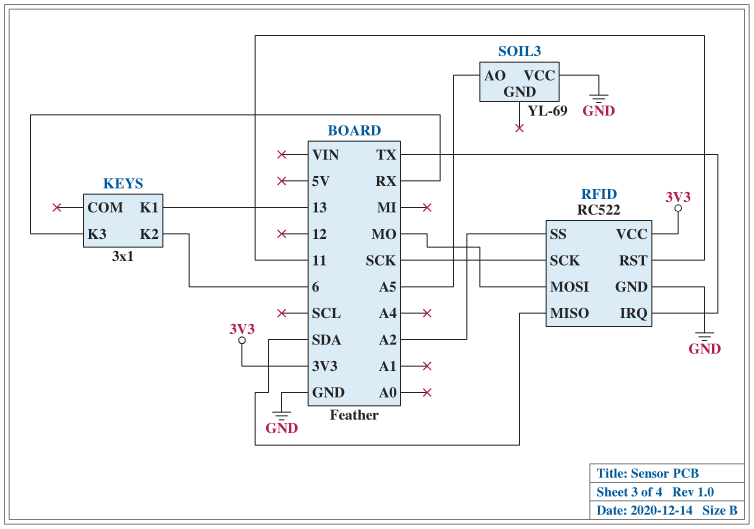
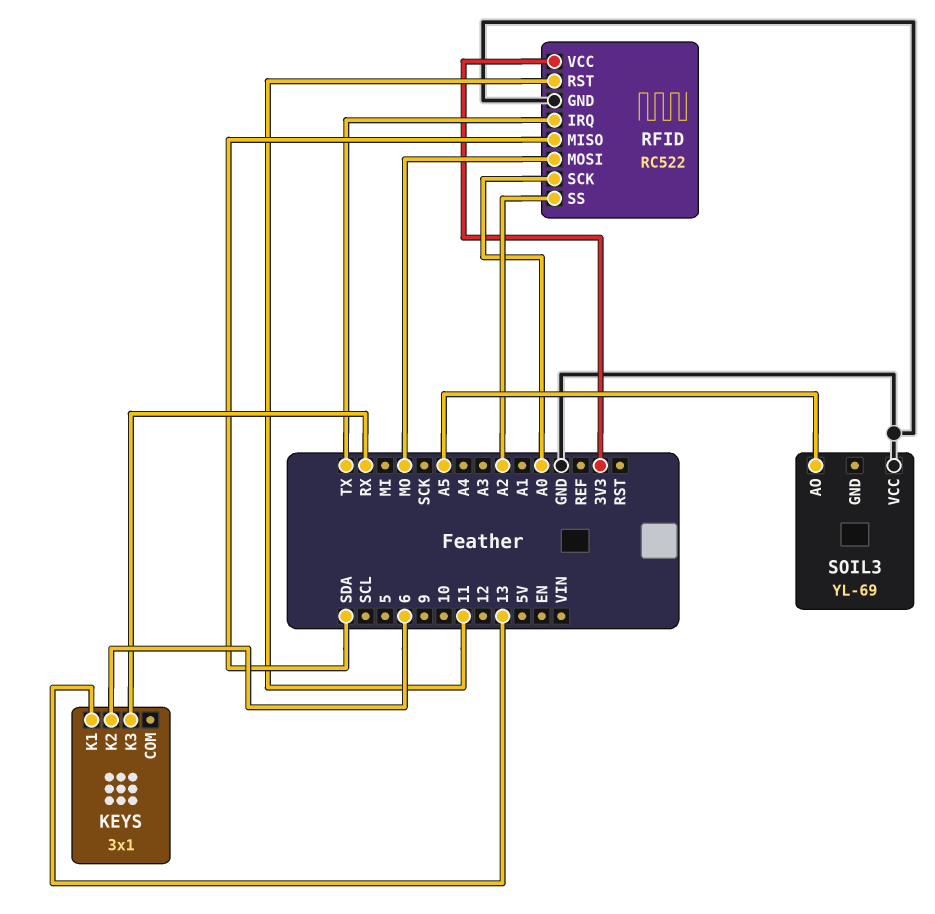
RFID pin SCK: SCK -> A0

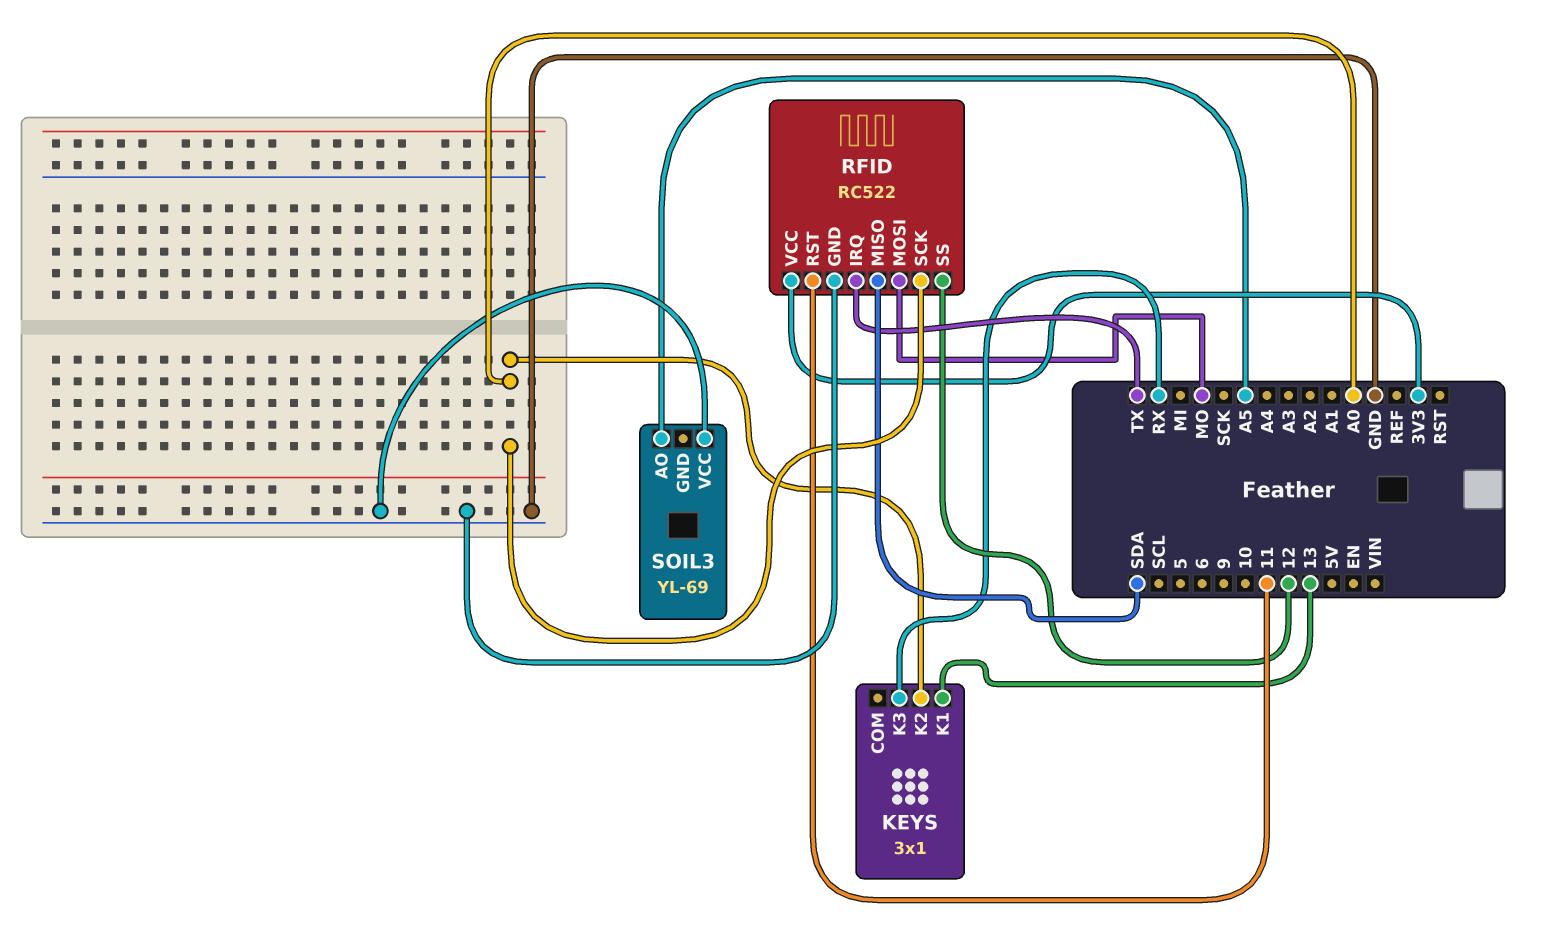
KEYS pin K2: 6 -> A0
RFID pin SS: A2 -> 12

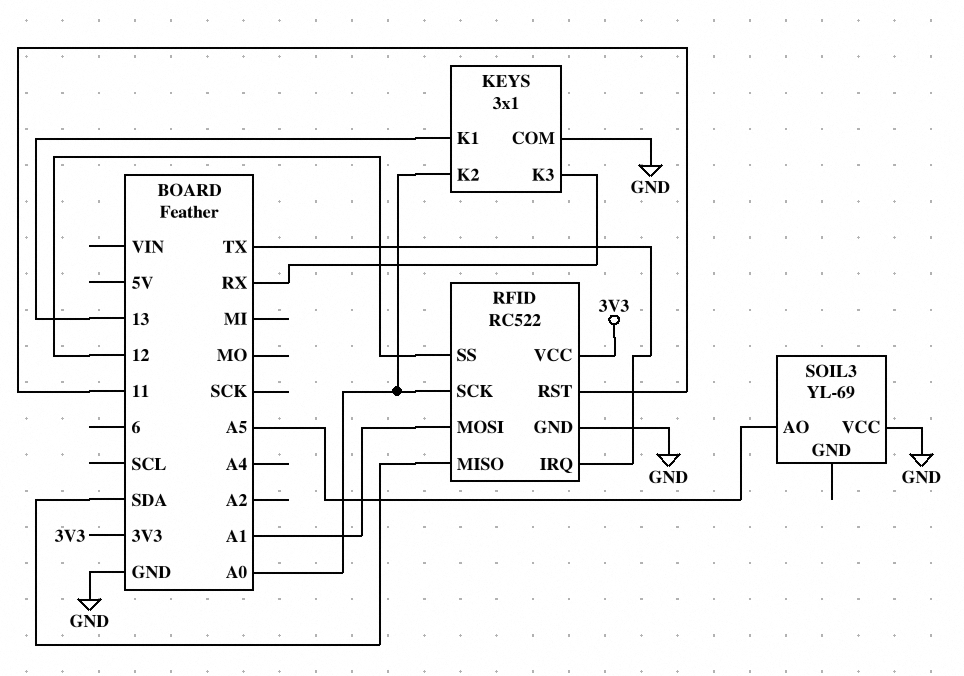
KEYS pin COM: none -> GND
RFID pin MOSI: MO -> A1

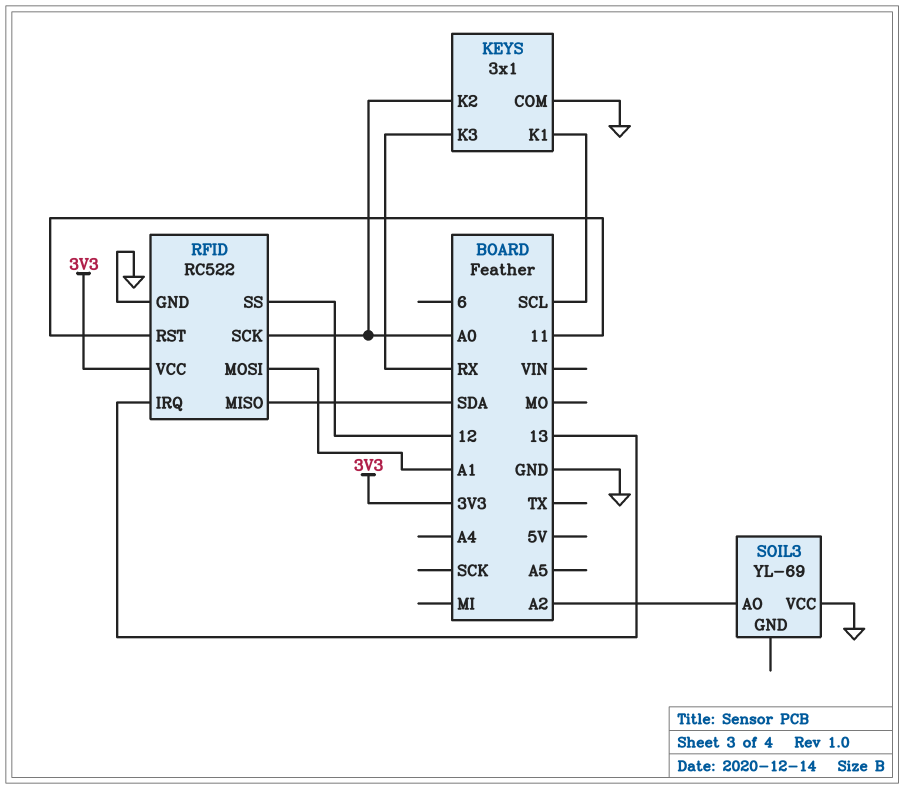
KEYS pin K1: 13 -> SCL
RFID pin IRQ: TX -> 13
SOIL3 pin AO: A5 -> A2

